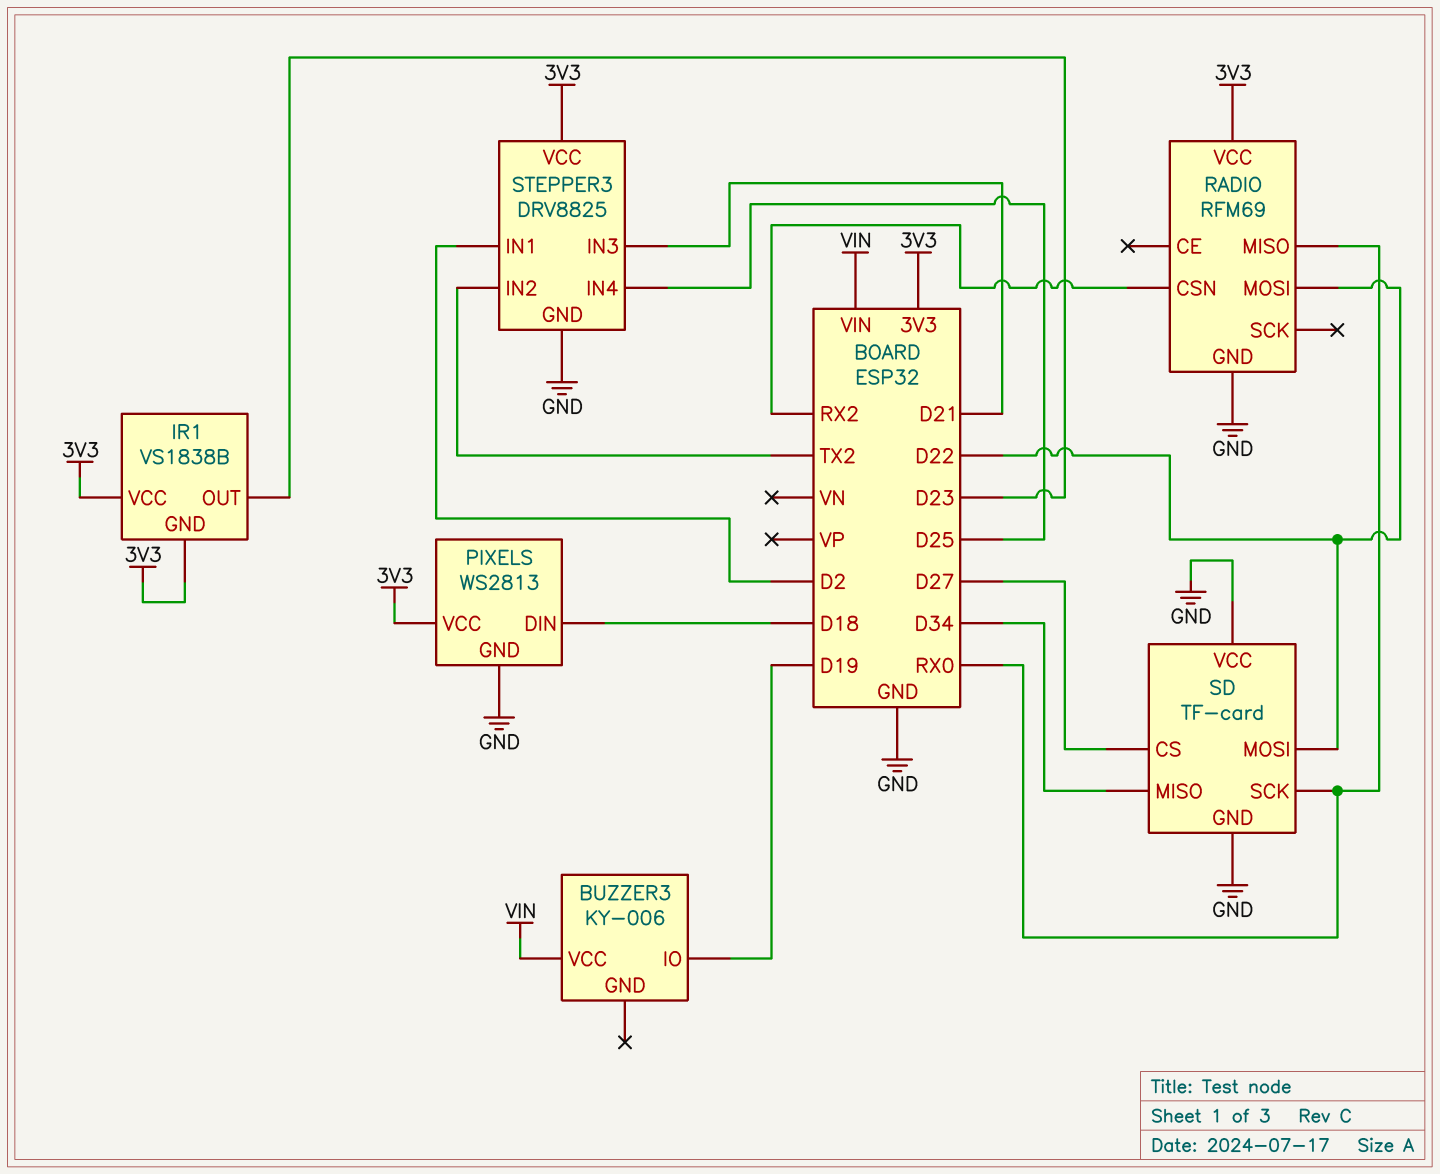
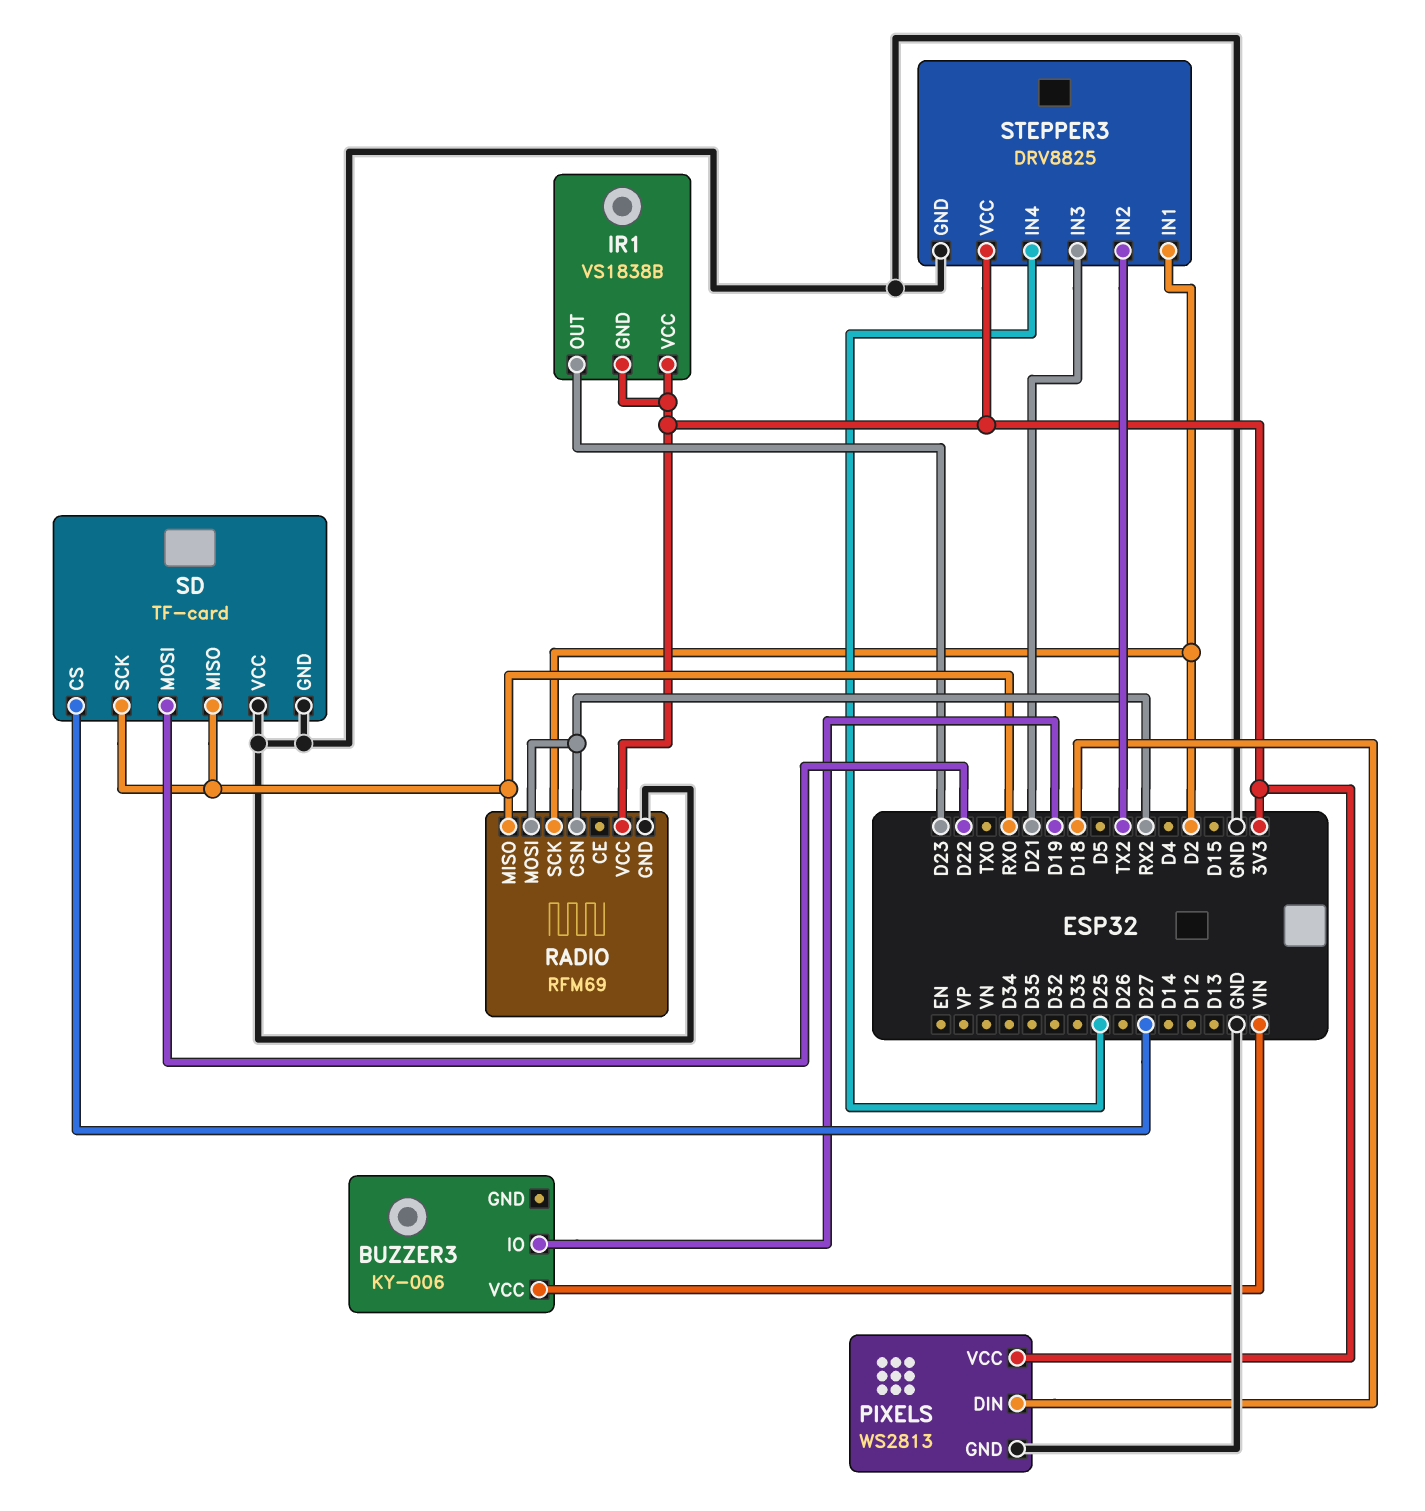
RADIO pin MOSI: D22 -> RX2
RADIO pin SCK: none -> D2
SD pin MISO: D34 -> RX0

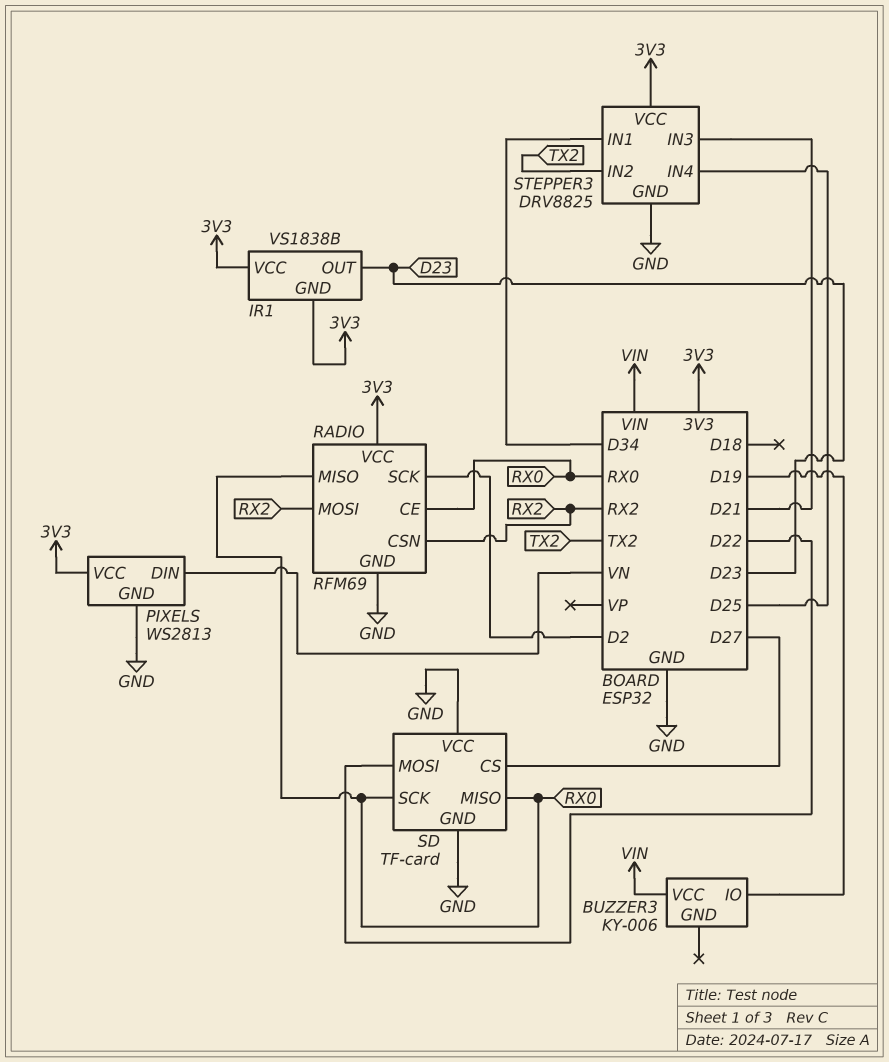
PIXELS pin DIN: D18 -> VN
RADIO pin CE: none -> RX0
STEPPER3 pin IN1: D2 -> D34

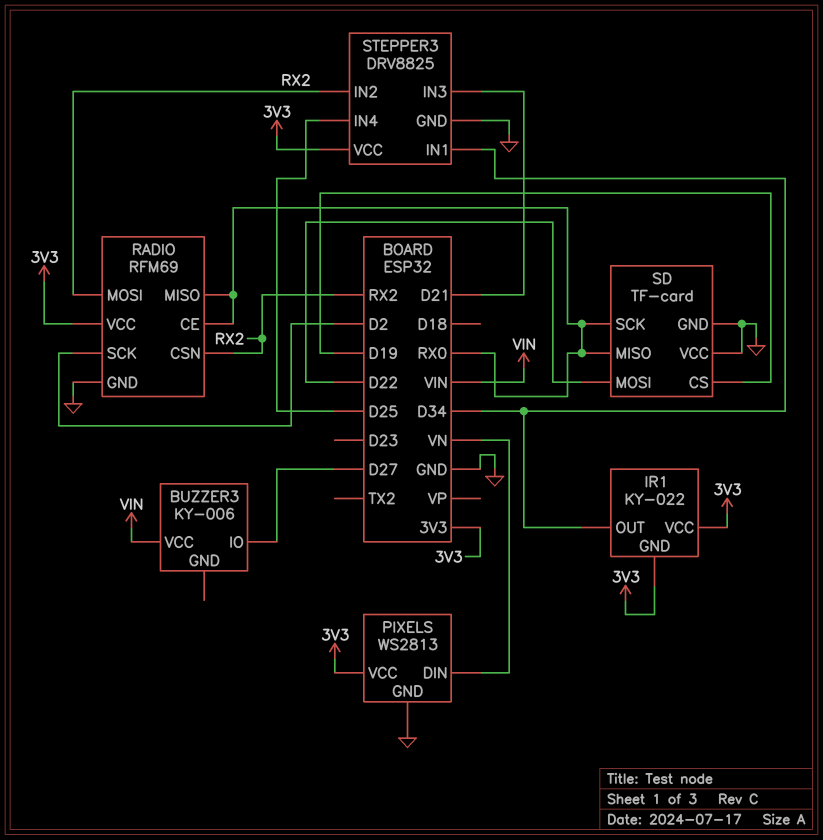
BUZZER3 pin IO: D19 -> D27
IR1: VS1838B -> KY-022
IR1 pin OUT: D23 -> D34
SD pin CS: D27 -> D19
STEPPER3 pin IN2: TX2 -> RX2

